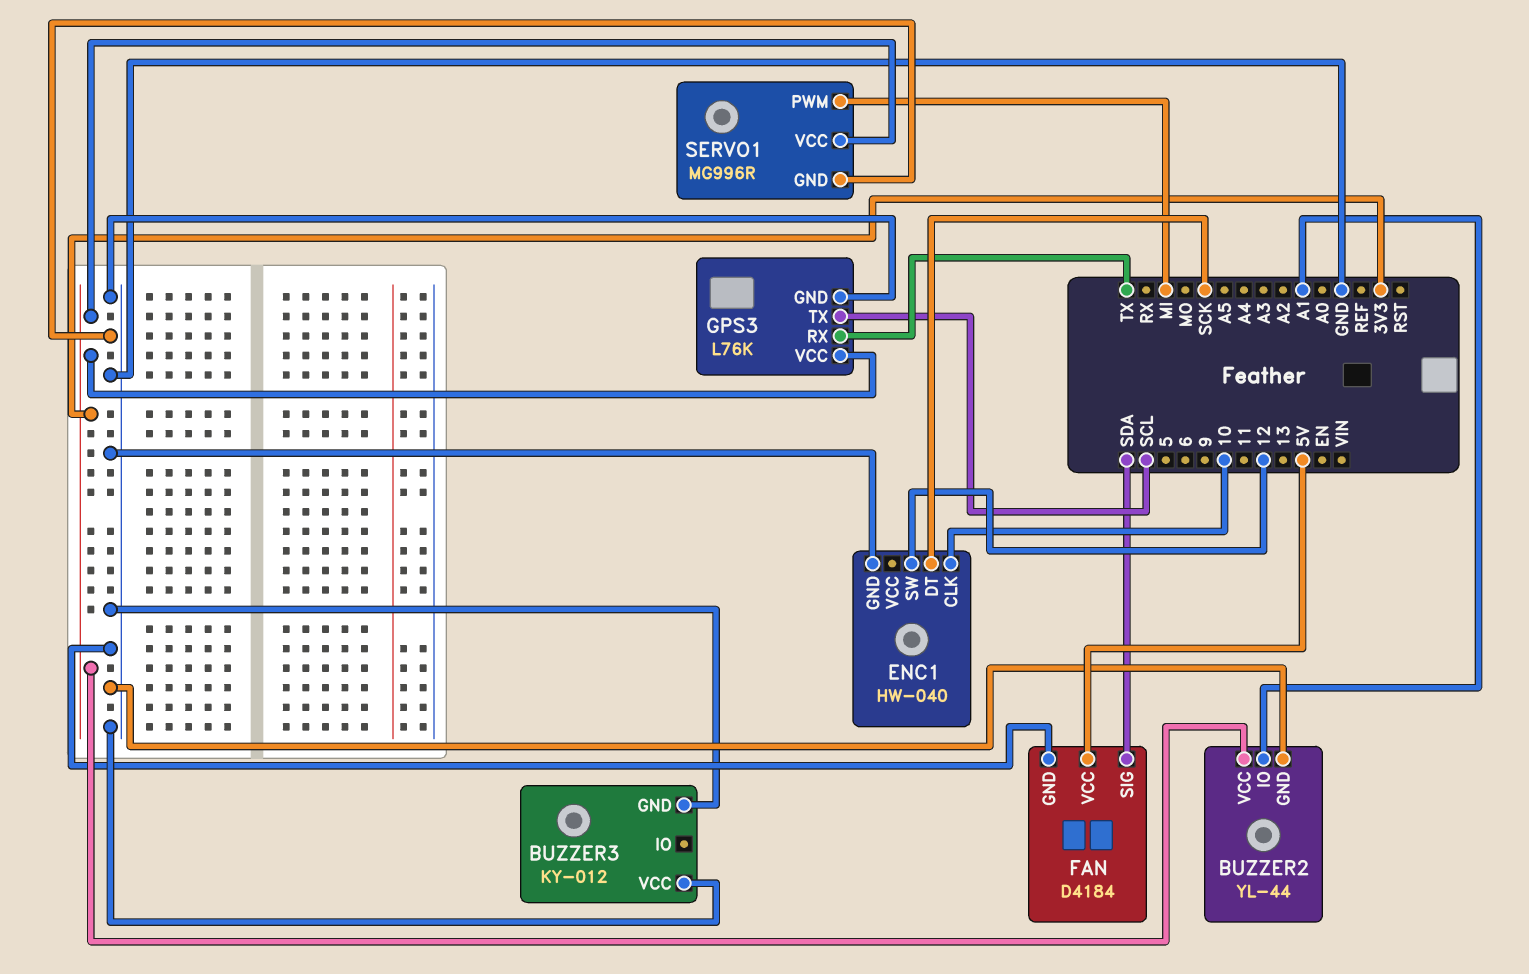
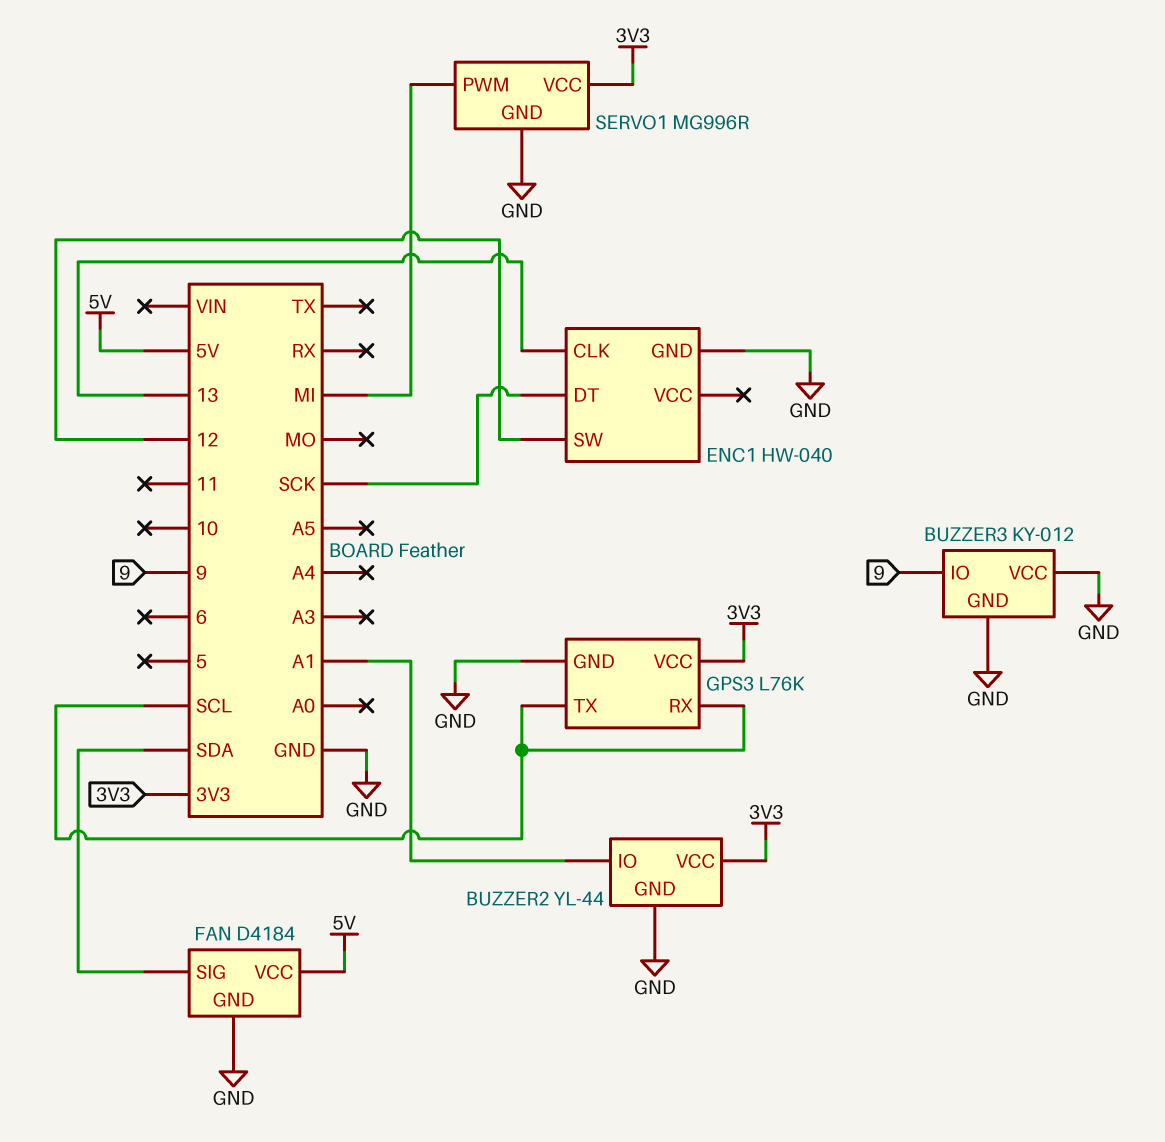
BUZZER3 pin IO: none -> 9
ENC1 pin CLK: 10 -> 13
GPS3 pin RX: TX -> SCL

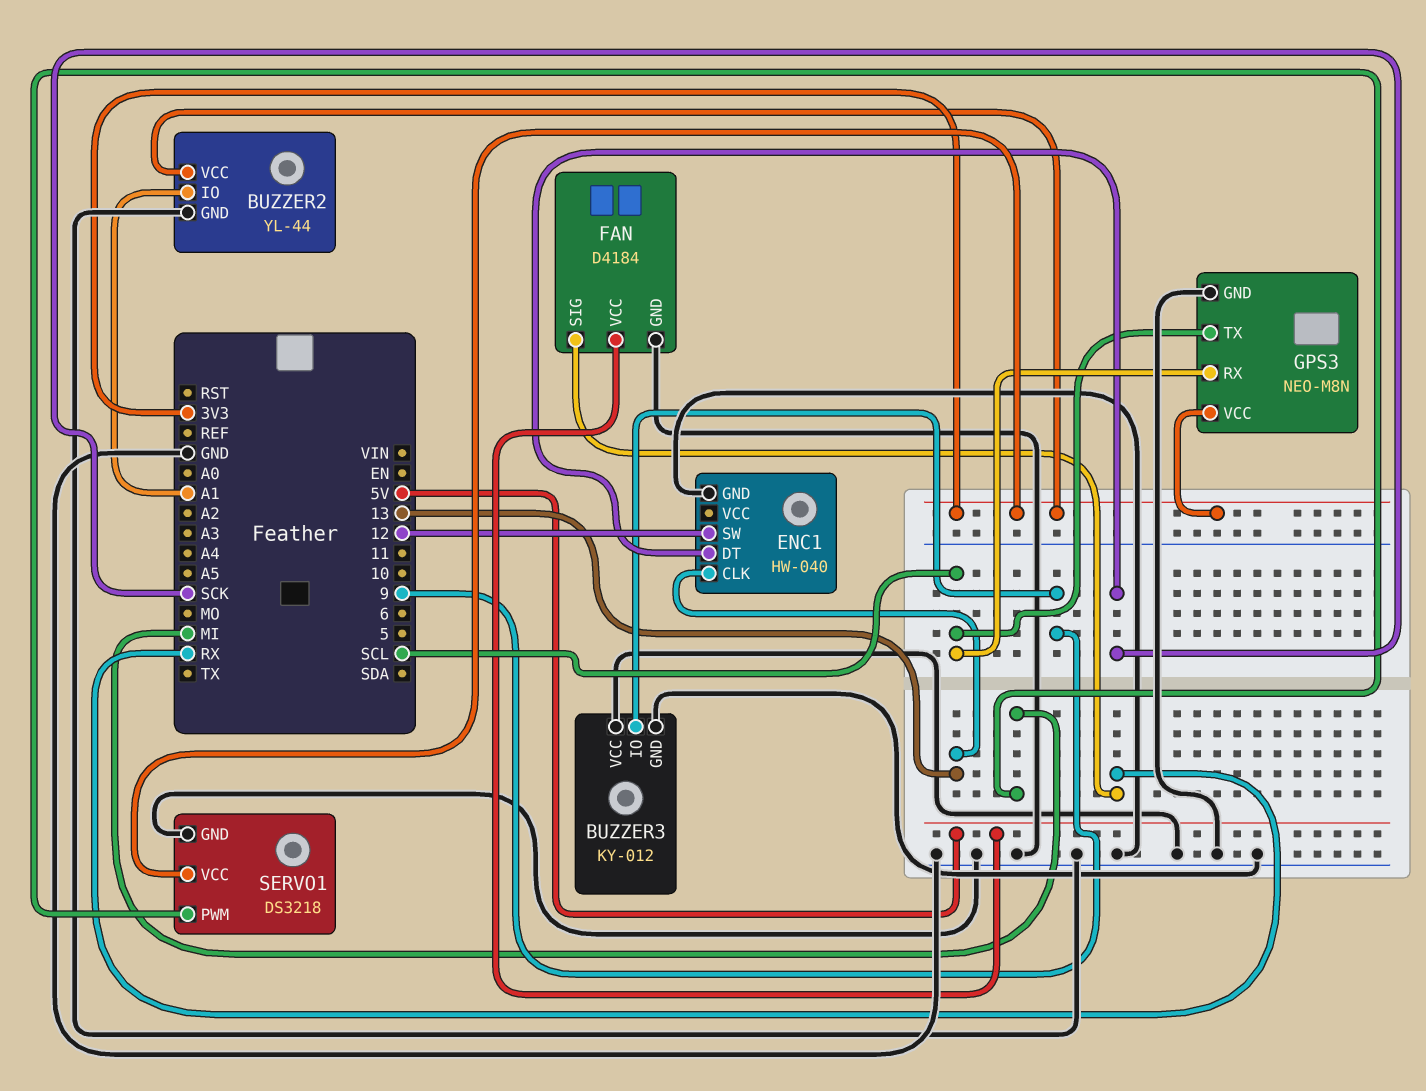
FAN pin SIG: SDA -> RX
GPS3: L76K -> NEO-M8N
SERVO1: MG996R -> DS3218

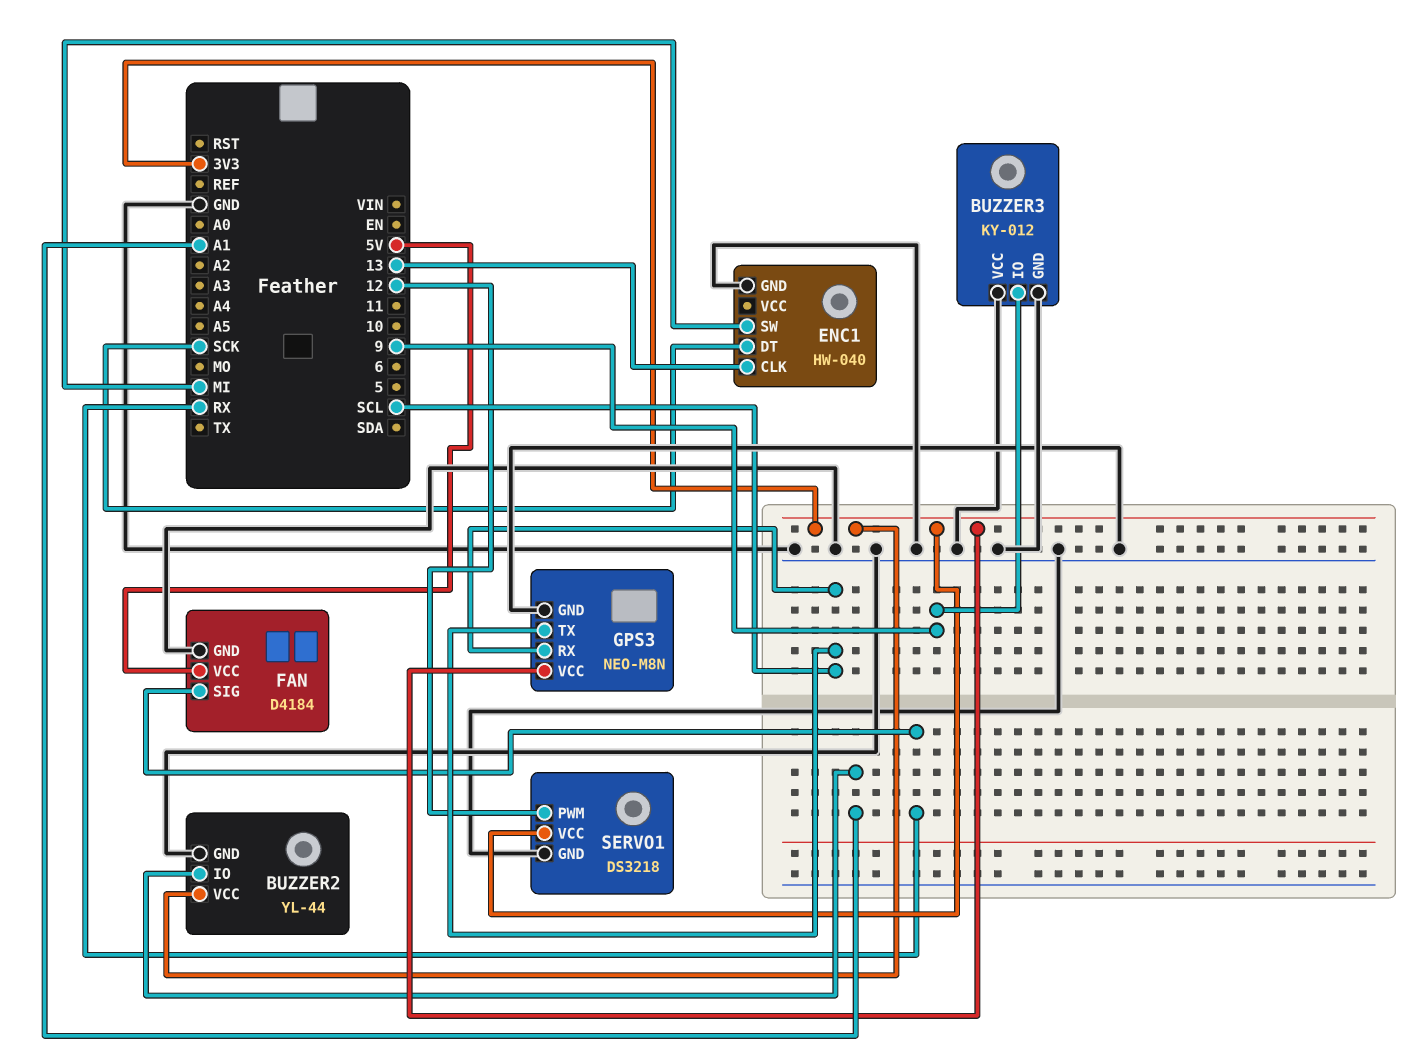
ENC1 pin SW: 12 -> MI
SERVO1 pin PWM: MI -> 12

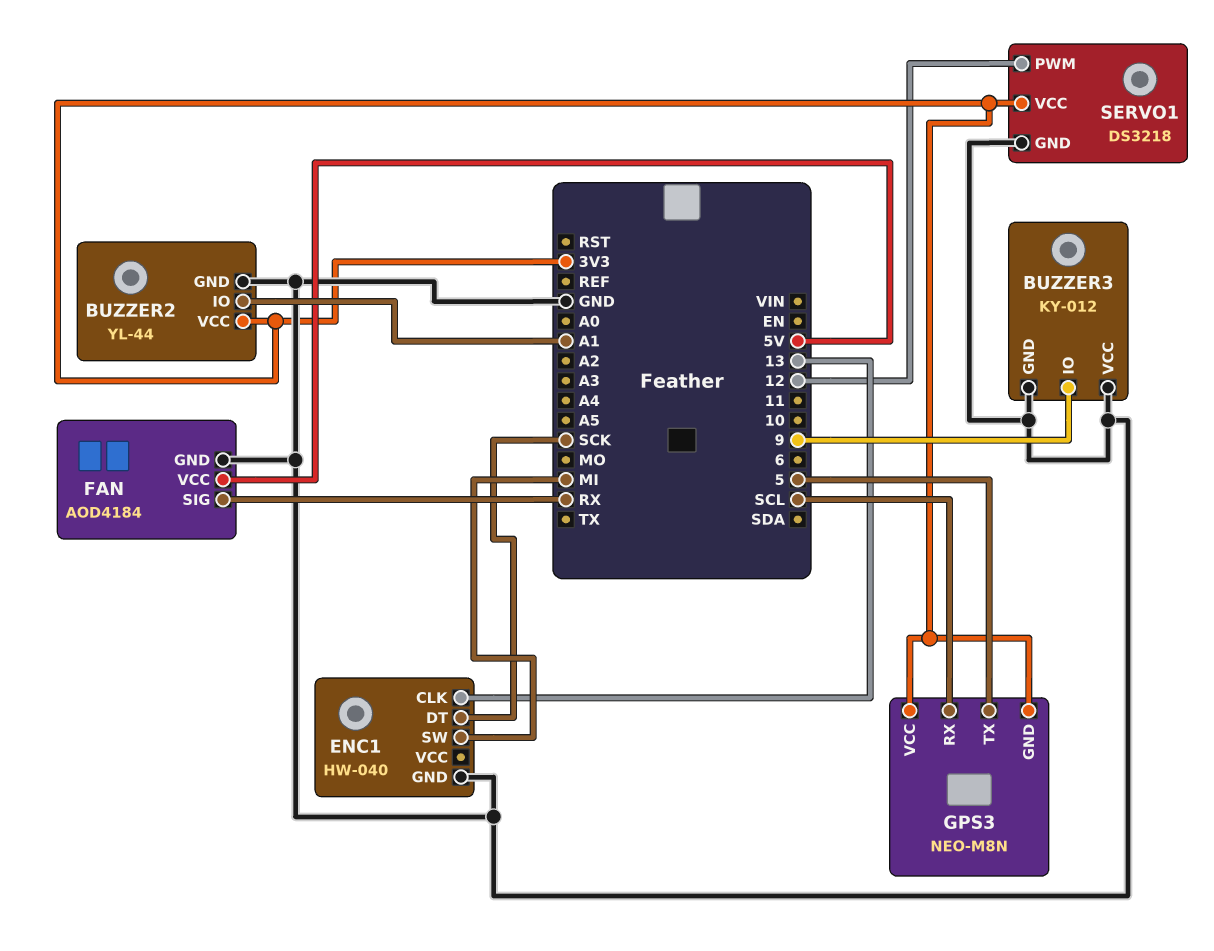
FAN: D4184 -> AOD4184
GPS3 pin GND: GND -> 3V3
GPS3 pin TX: SCL -> 5

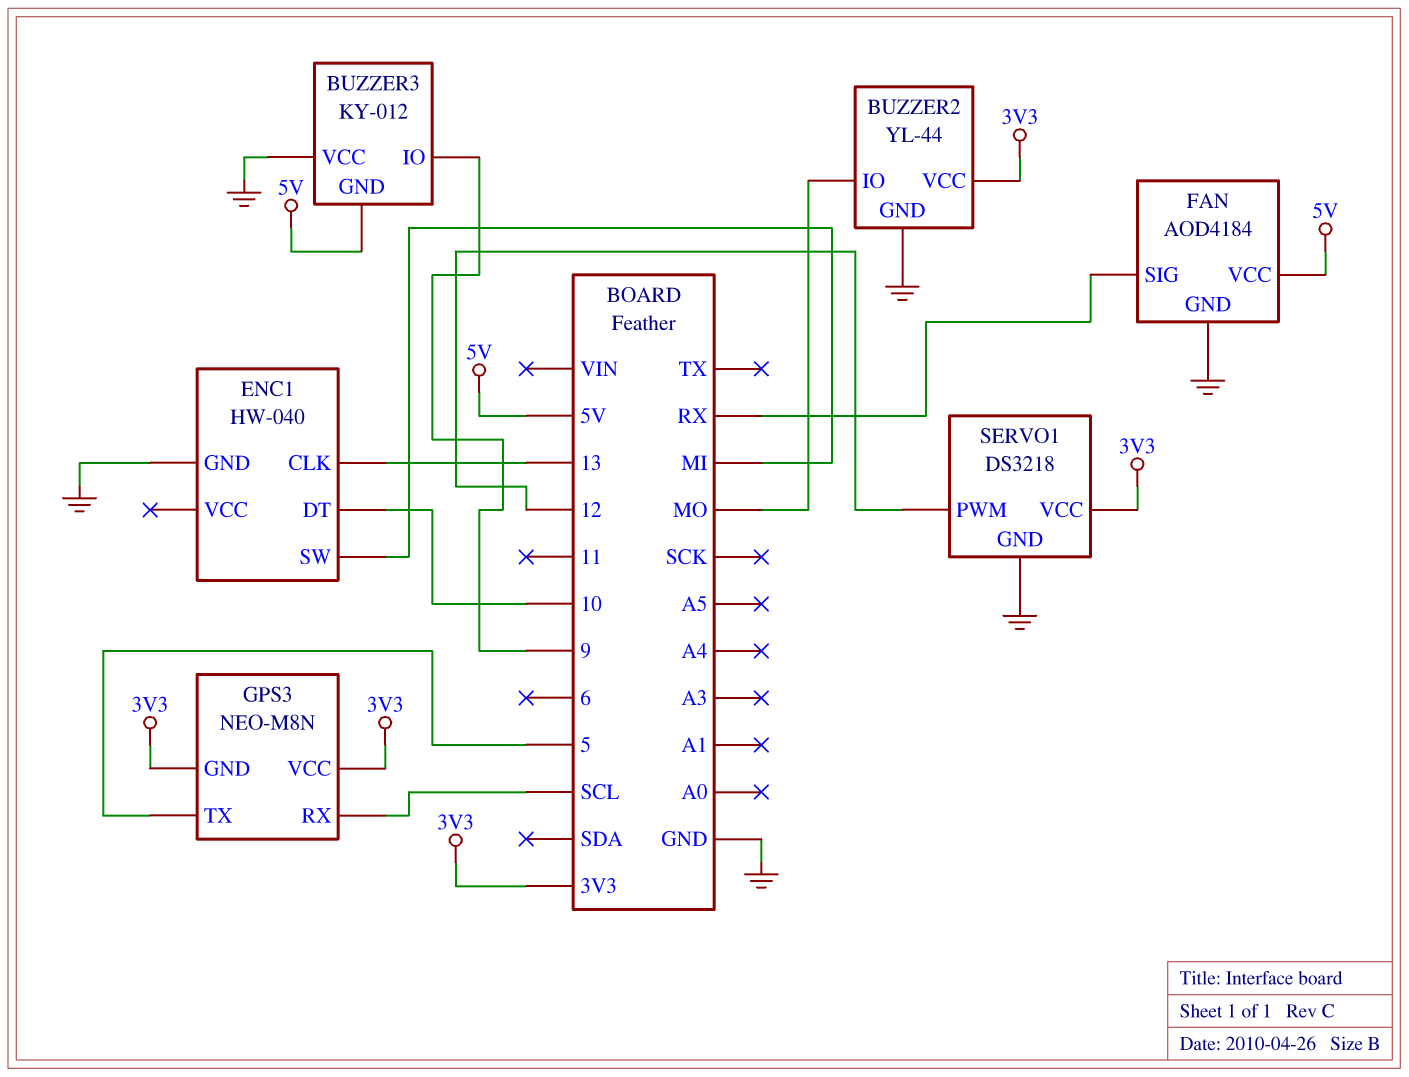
BUZZER2 pin IO: A1 -> MO
BUZZER3 pin GND: GND -> 5V
ENC1 pin DT: SCK -> 10

